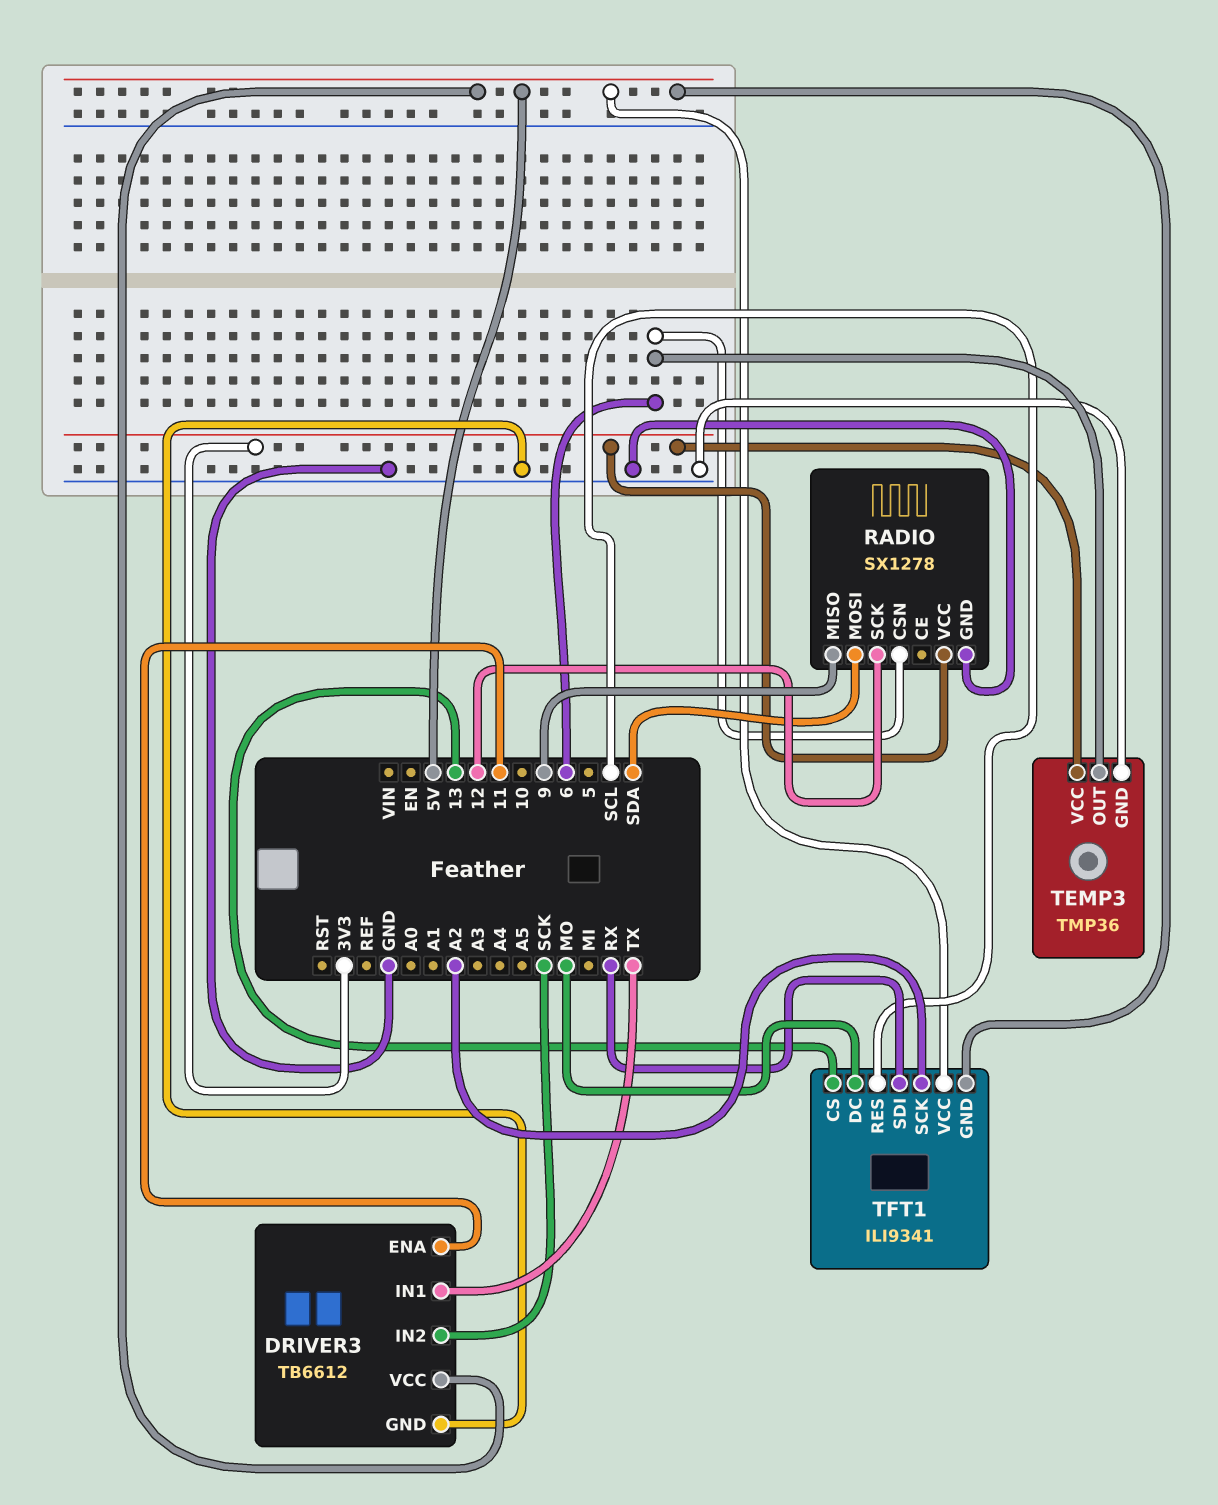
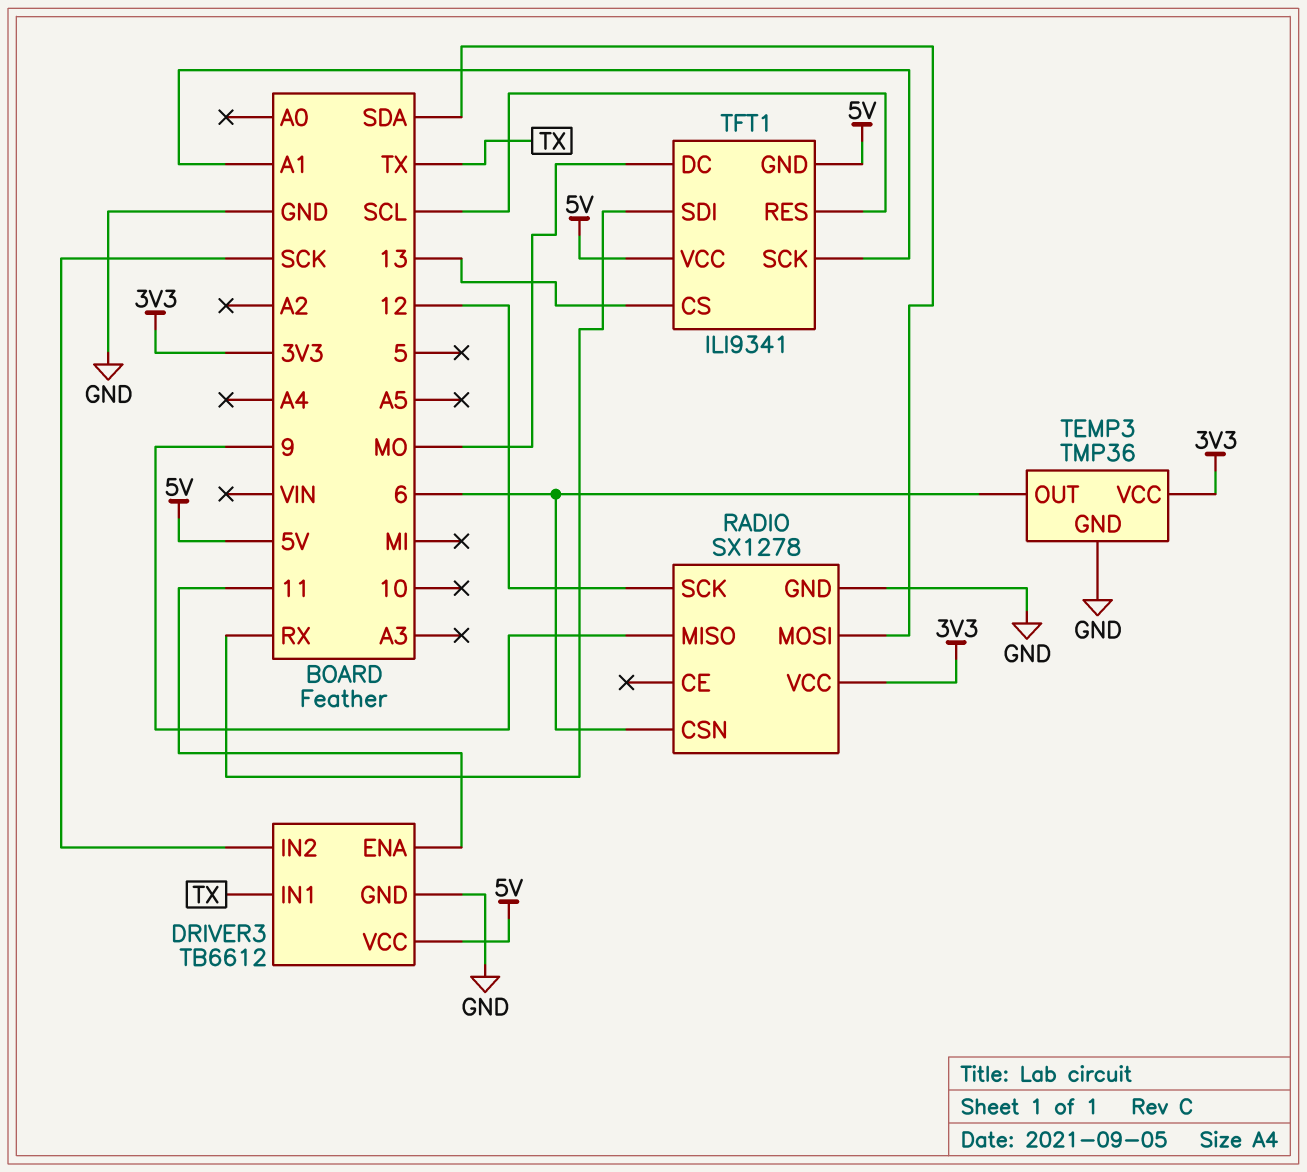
TFT1 pin SCK: A2 -> A1

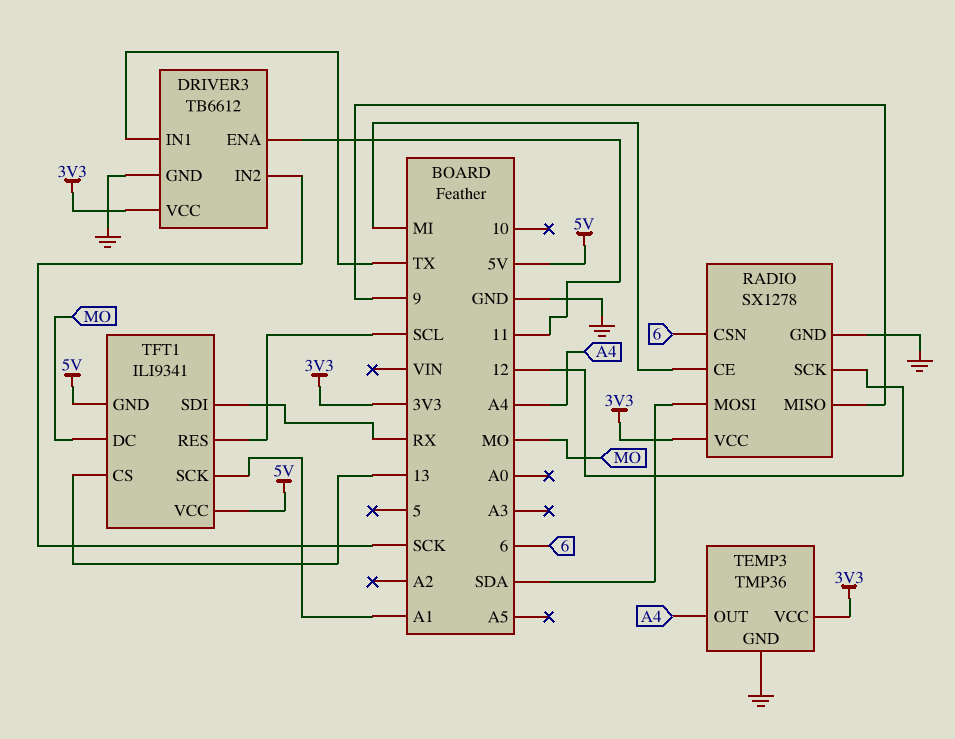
DRIVER3 pin VCC: 5V -> 3V3
RADIO pin CE: none -> MI
TEMP3 pin OUT: 6 -> A4

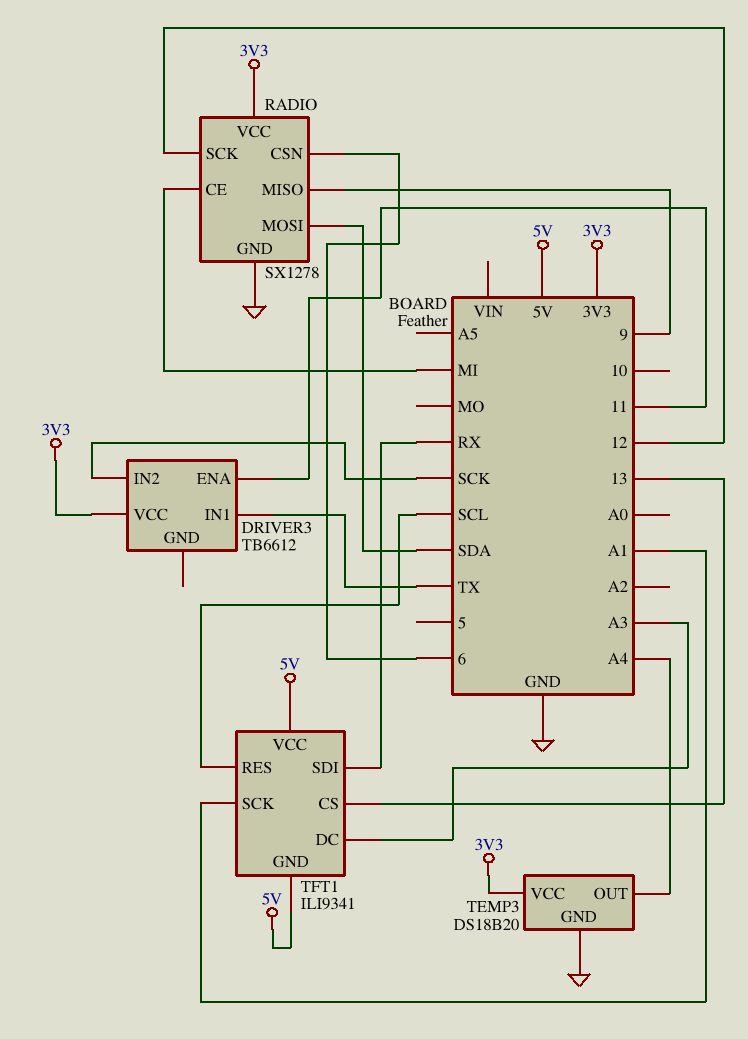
DRIVER3 pin GND: GND -> none
TEMP3: TMP36 -> DS18B20
TFT1 pin DC: MO -> A3

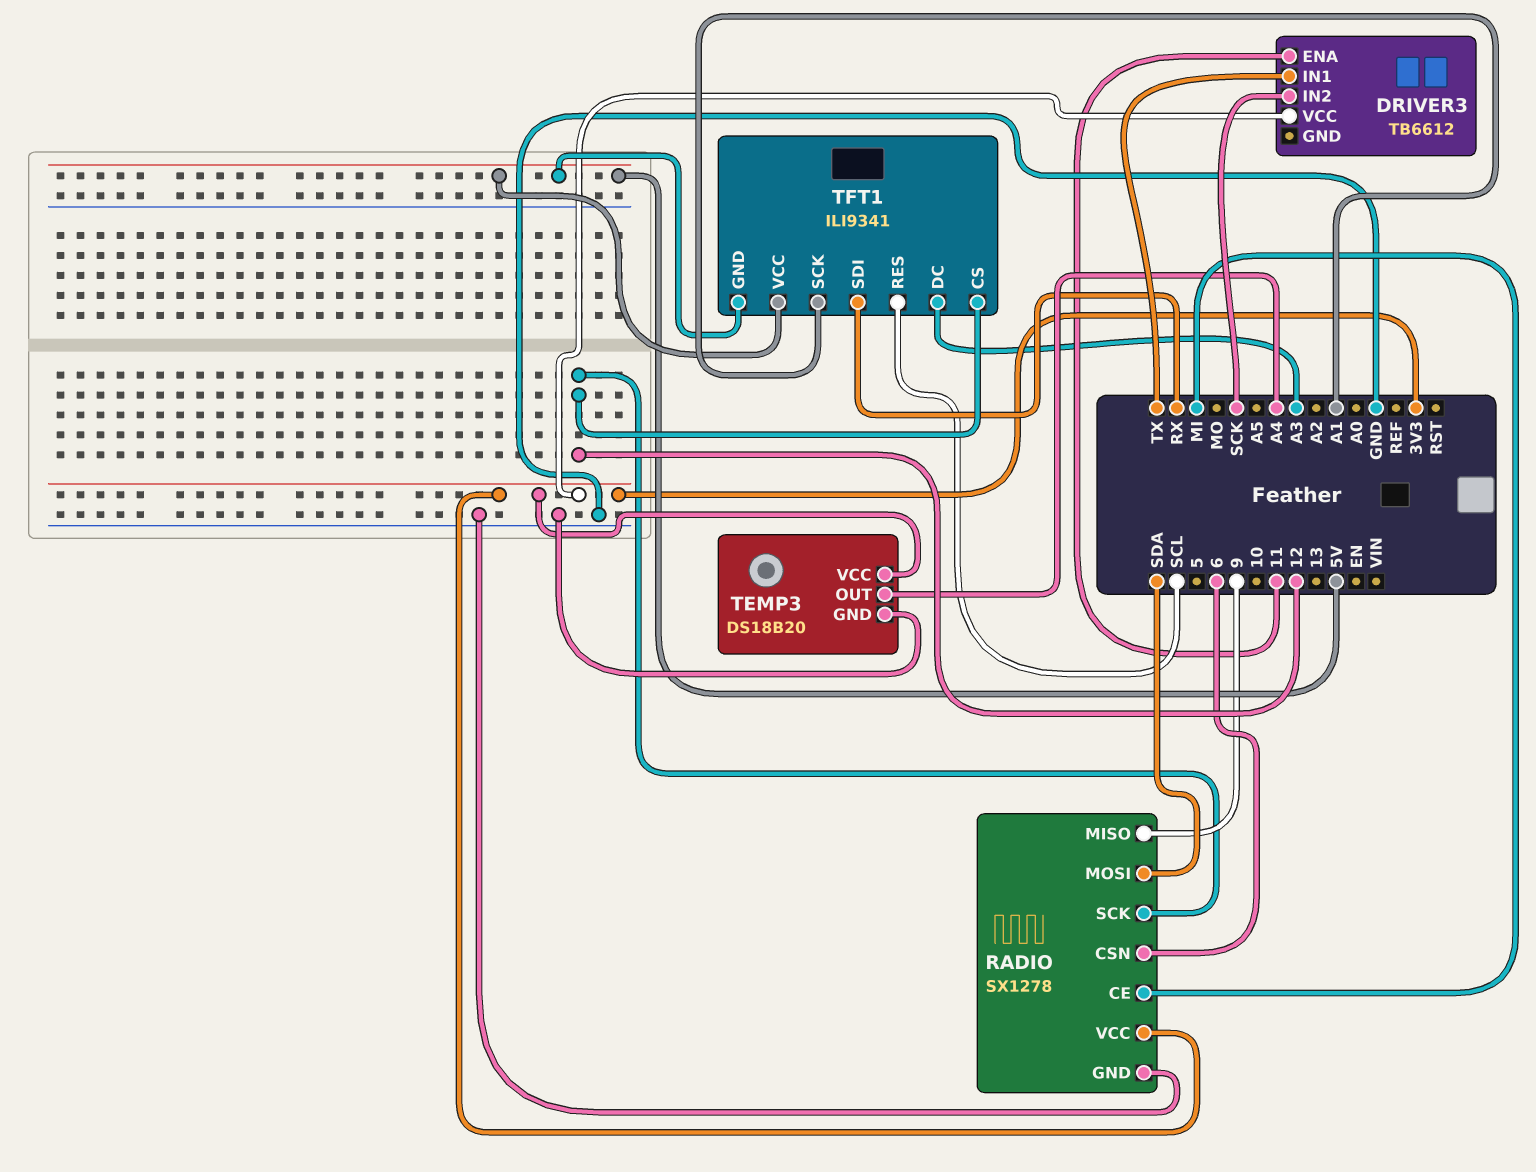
TFT1 pin CS: 13 -> 12

